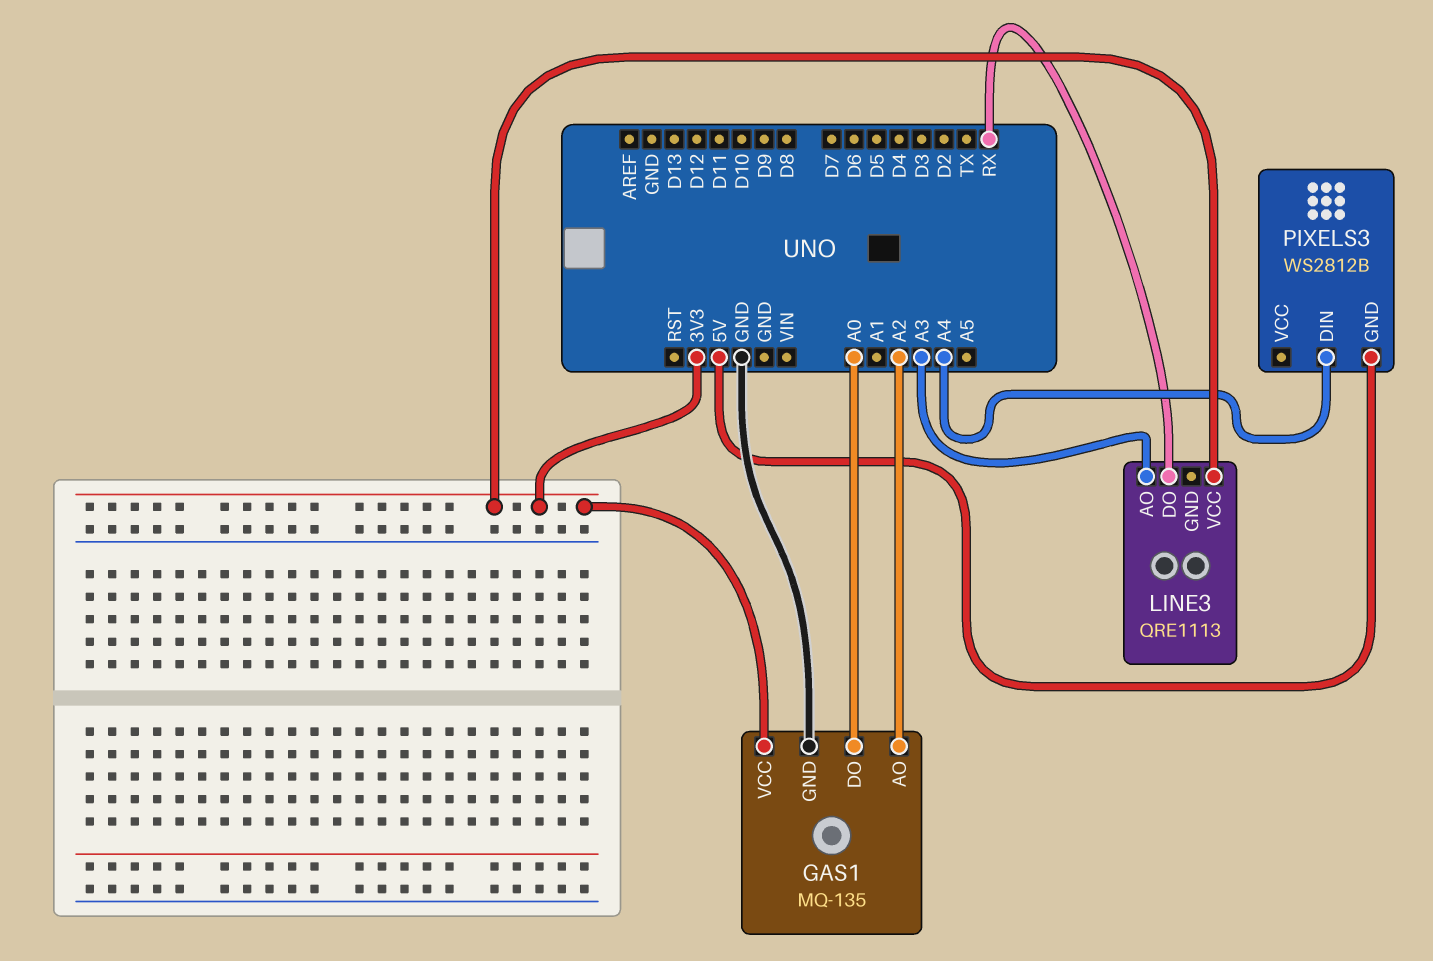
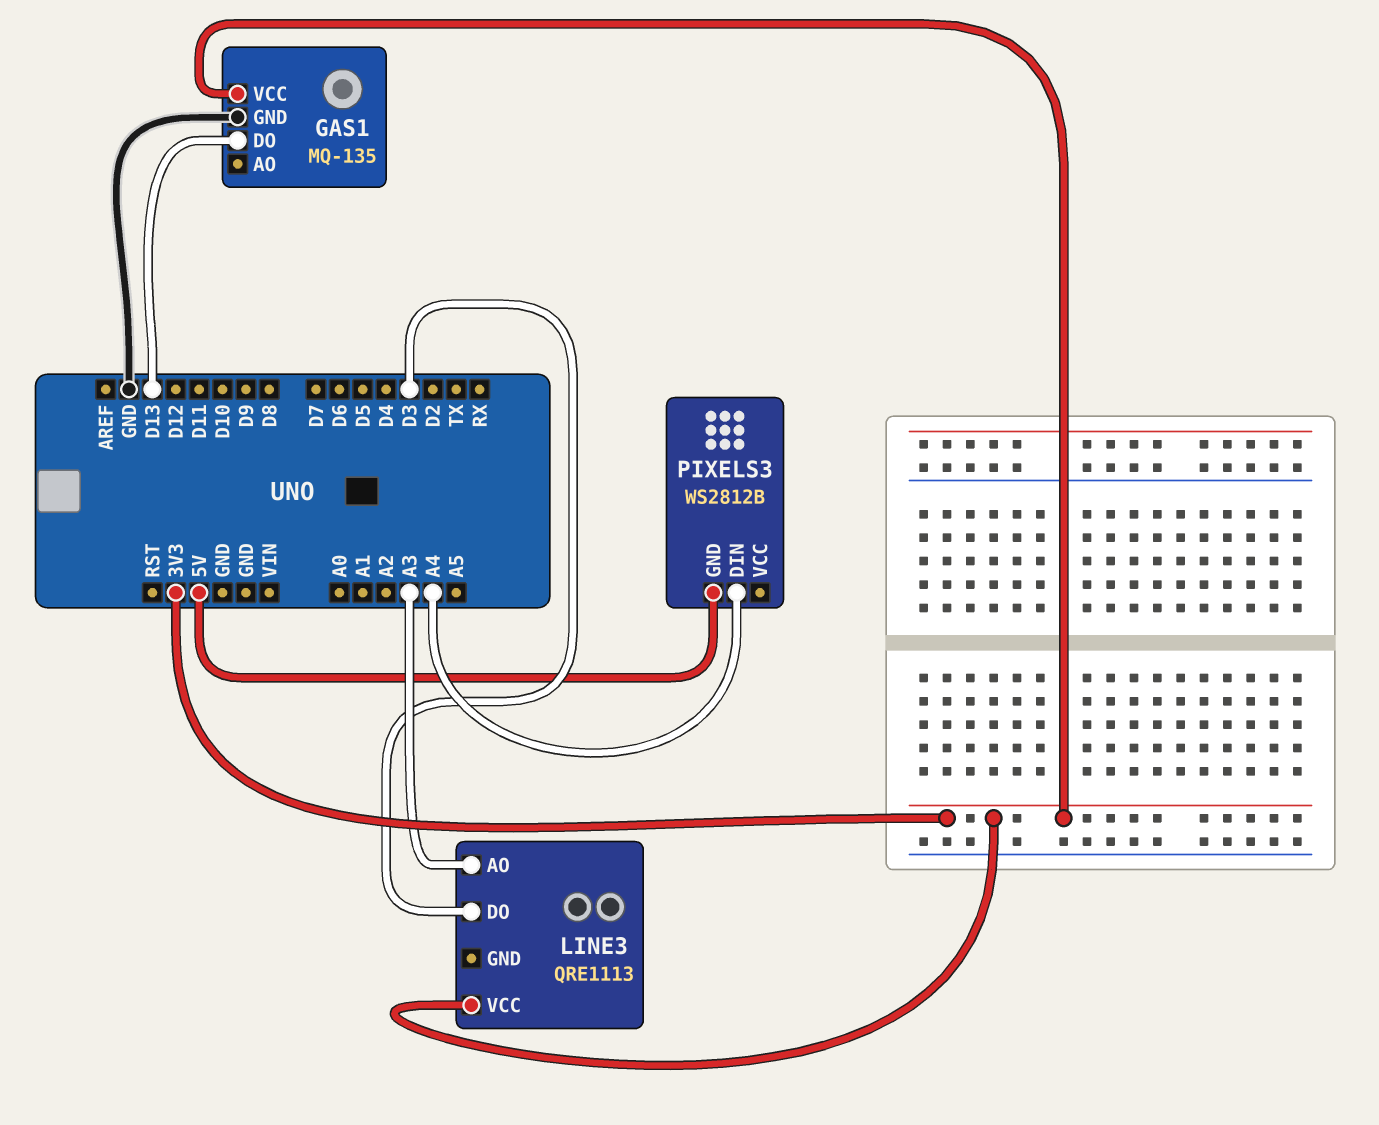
GAS1 pin AO: A2 -> none
GAS1 pin DO: A0 -> D13
LINE3 pin DO: RX -> D3

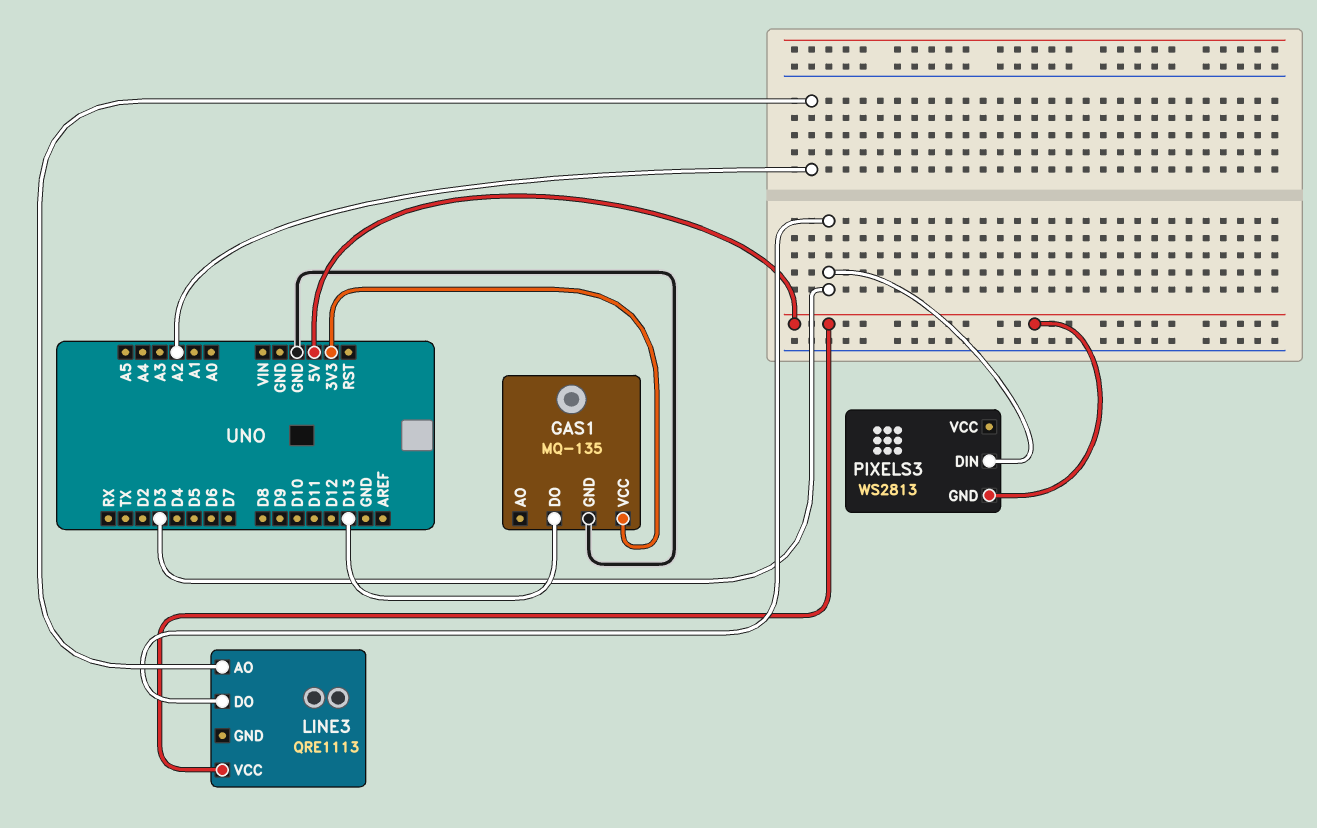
LINE3 pin AO: A3 -> A2
LINE3 pin VCC: 3V3 -> 5V
PIXELS3: WS2812B -> WS2813
PIXELS3 pin DIN: A4 -> D3

